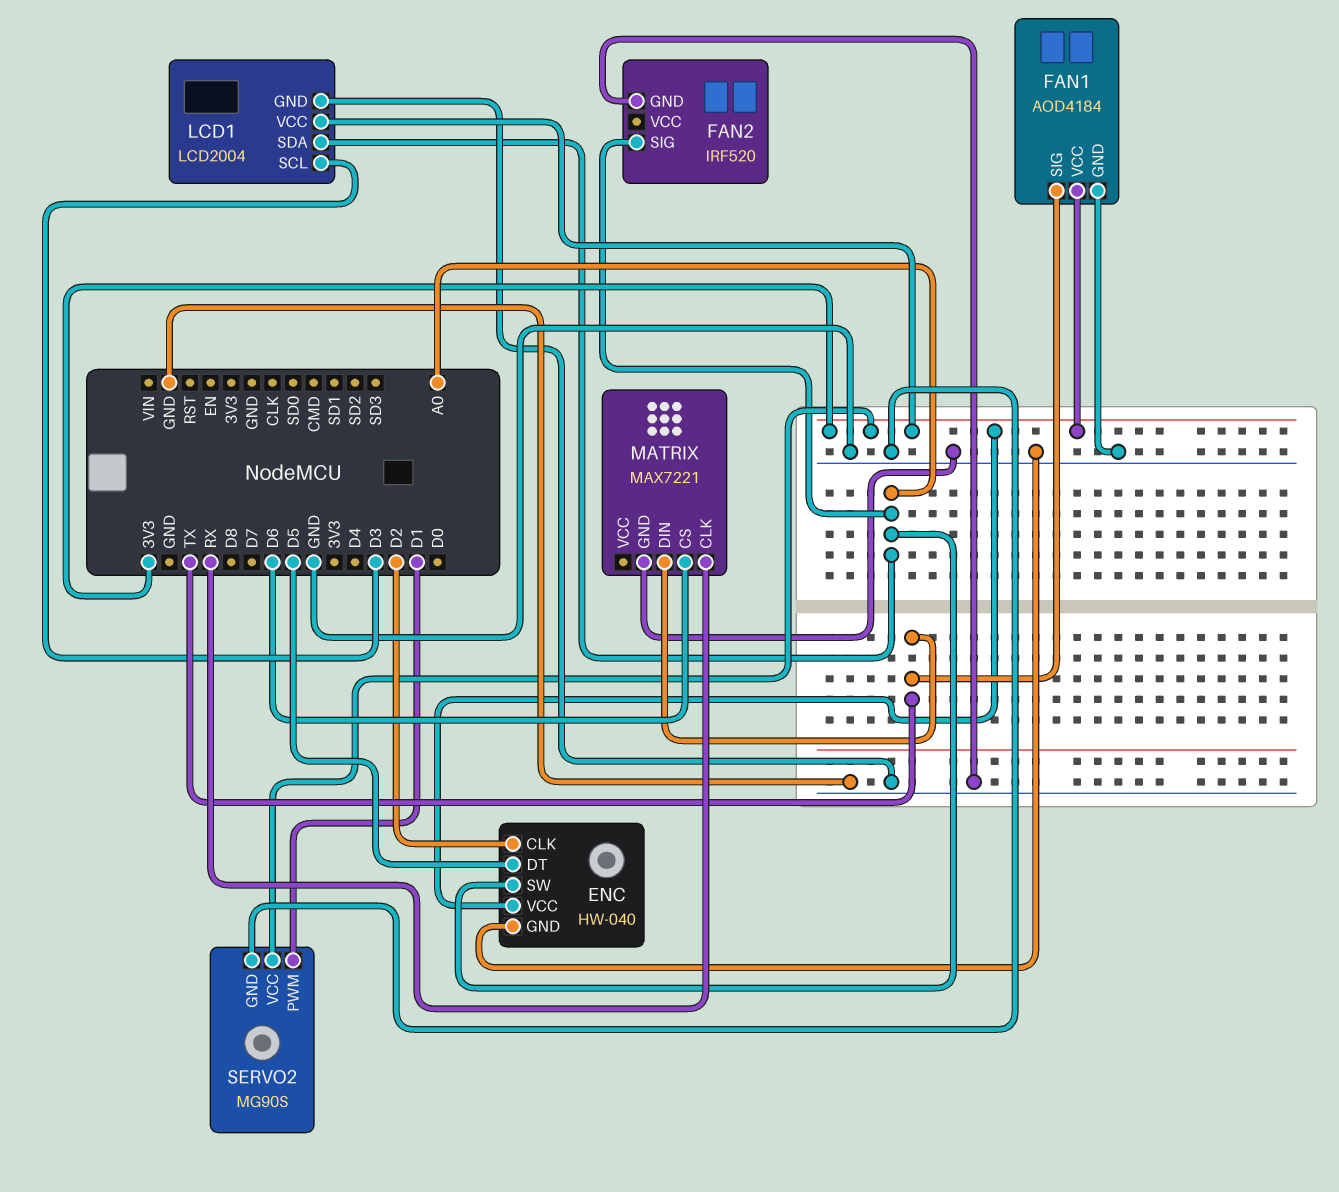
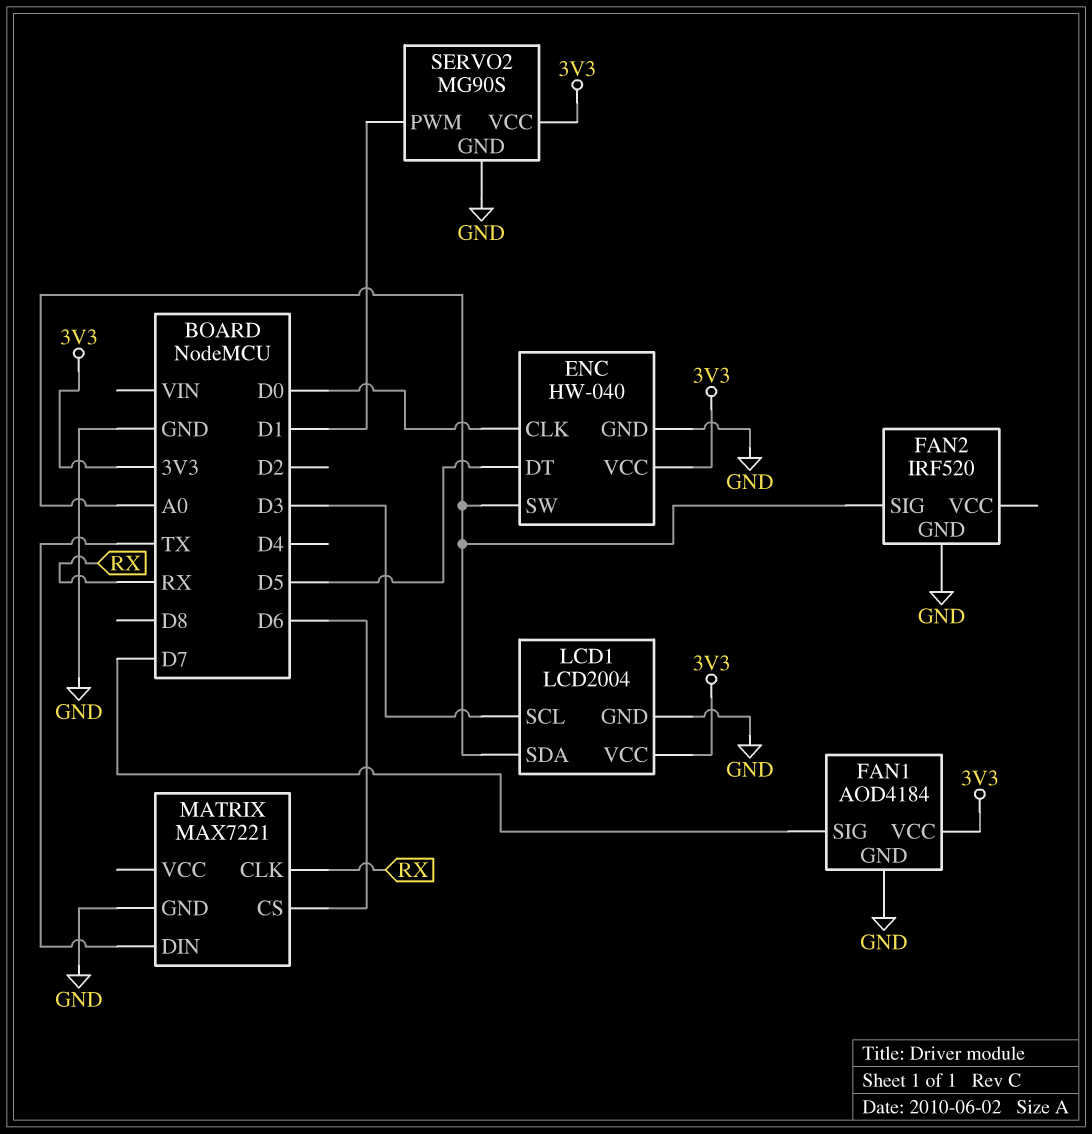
ENC pin CLK: D2 -> D0
FAN1 pin SIG: TX -> D7

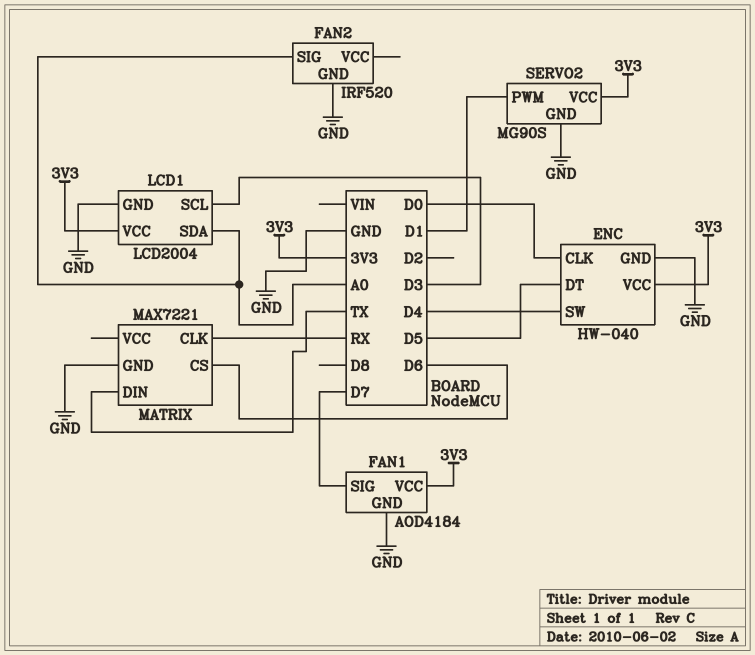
ENC pin SW: A0 -> D4

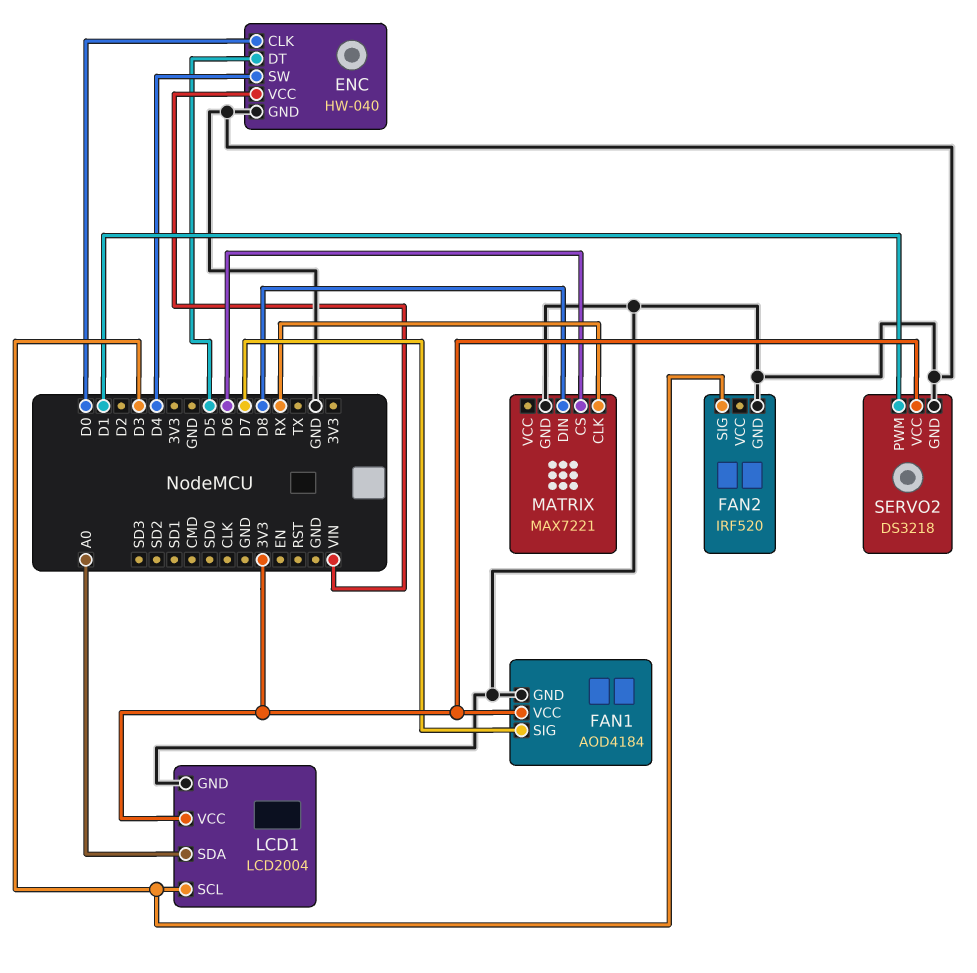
ENC pin VCC: 3V3 -> VIN
FAN2 pin SIG: A0 -> D3
MATRIX pin DIN: TX -> D8
SERVO2: MG90S -> DS3218

